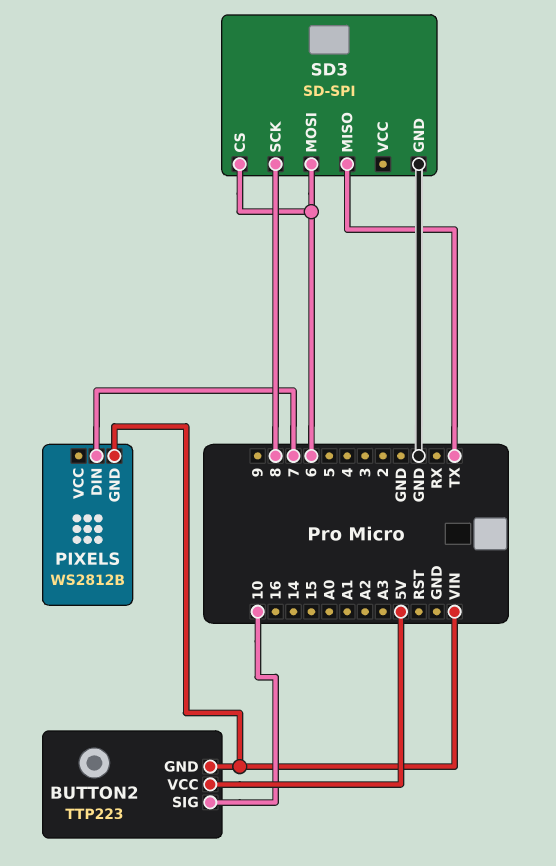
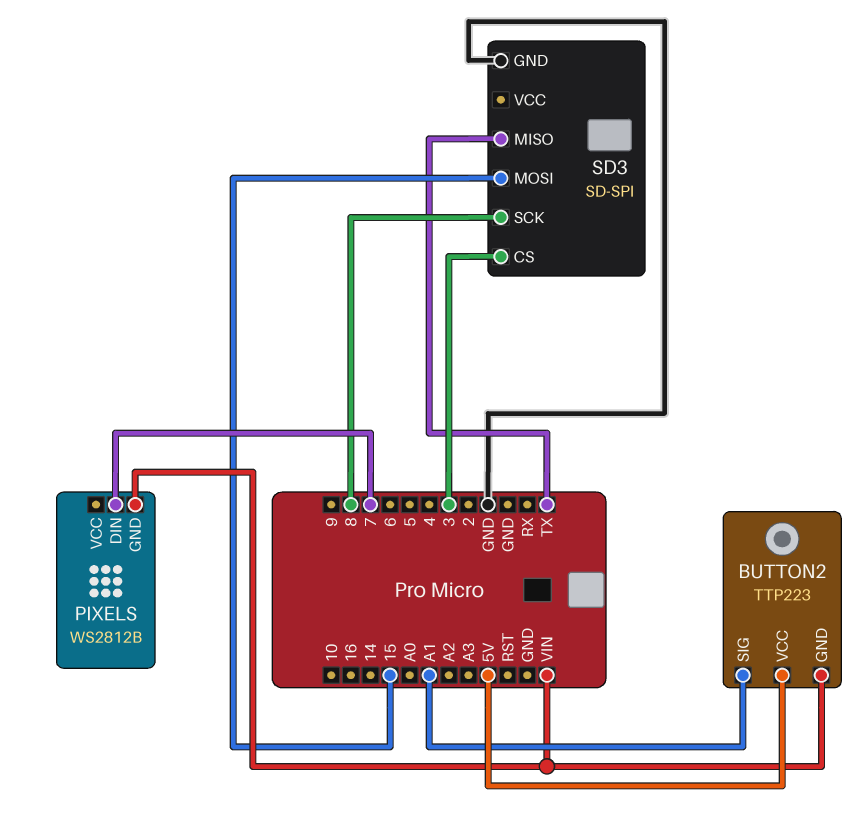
BUTTON2 pin SIG: 10 -> A1
SD3 pin CS: 6 -> 3
SD3 pin MOSI: 6 -> 15

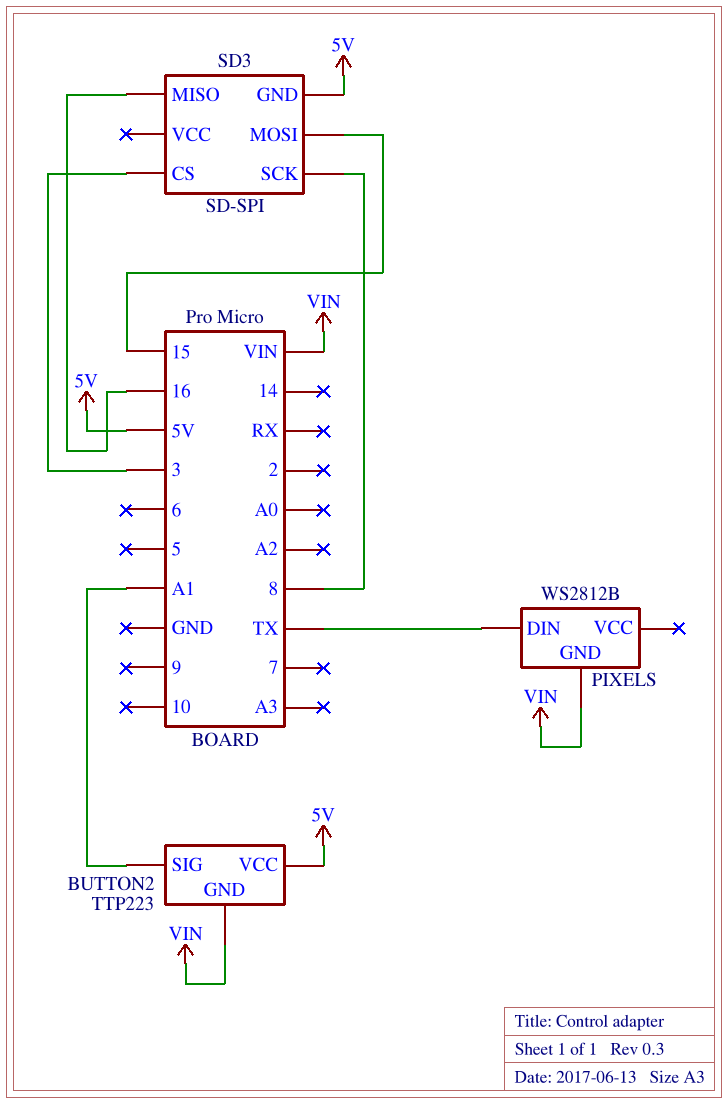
PIXELS pin DIN: 7 -> TX
SD3 pin GND: GND -> 5V
SD3 pin MISO: TX -> 16

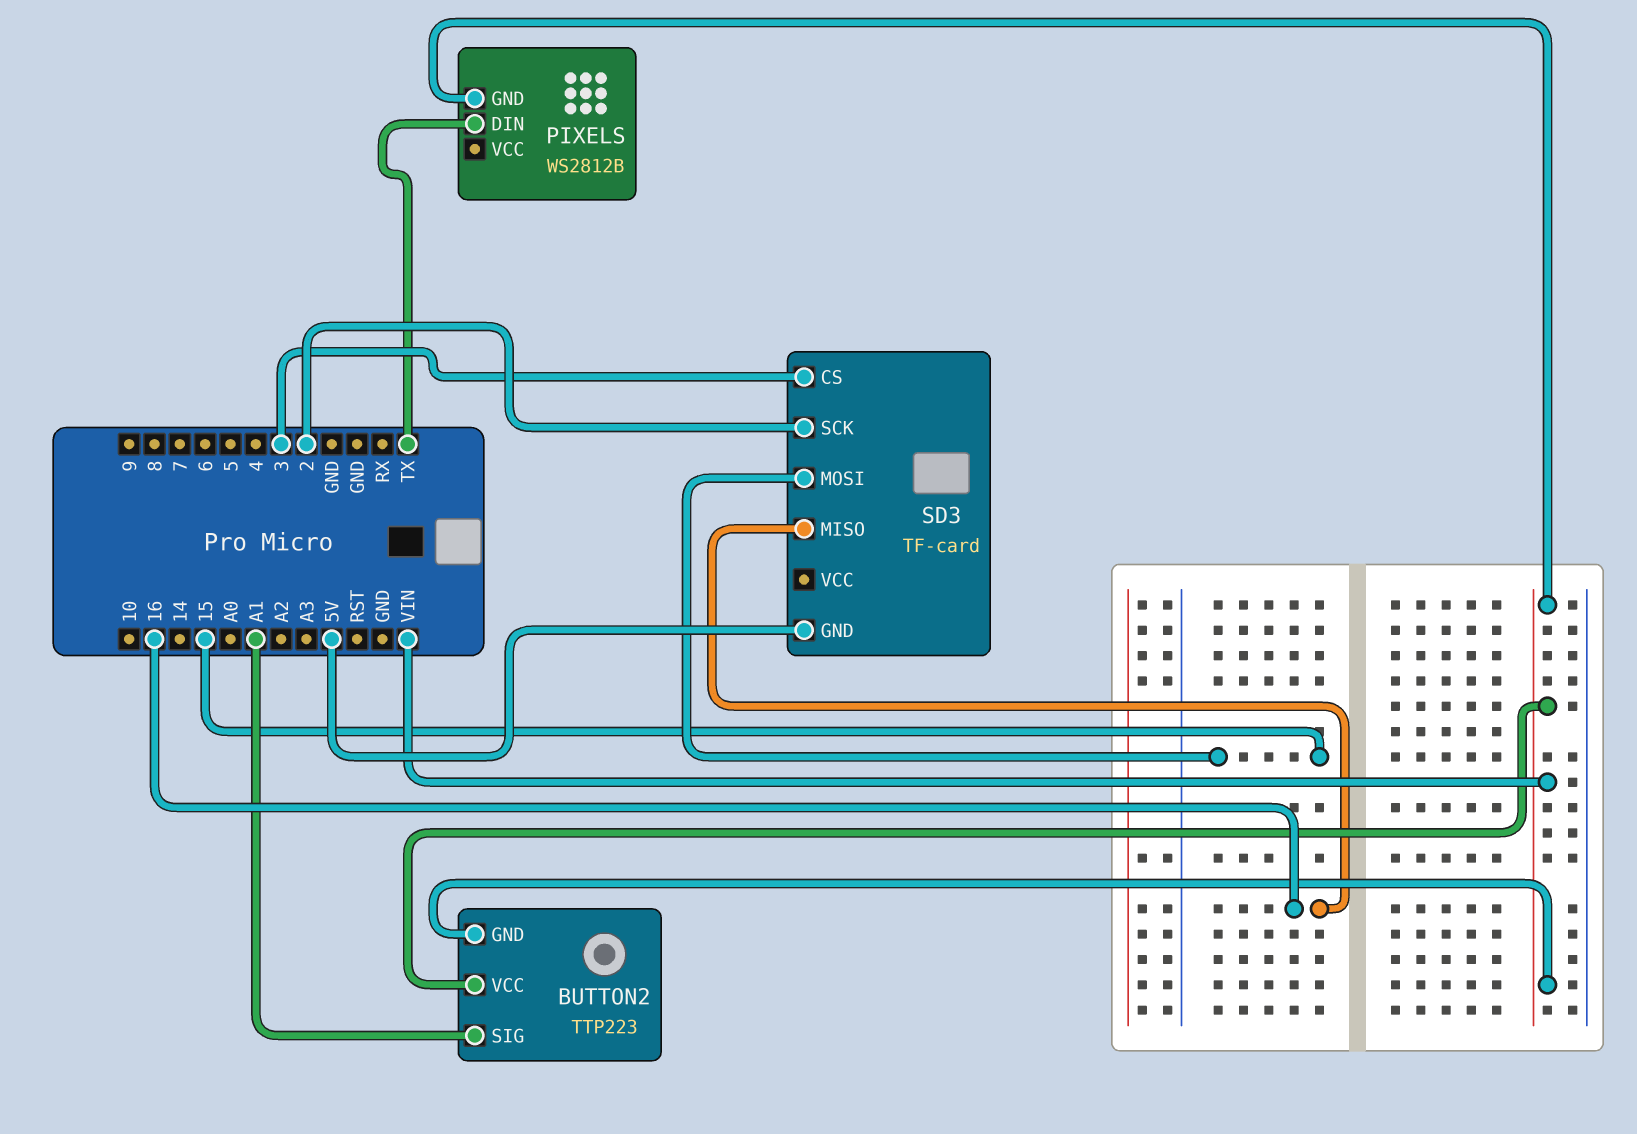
BUTTON2 pin VCC: 5V -> VIN
SD3: SD-SPI -> TF-card
SD3 pin SCK: 8 -> 2

